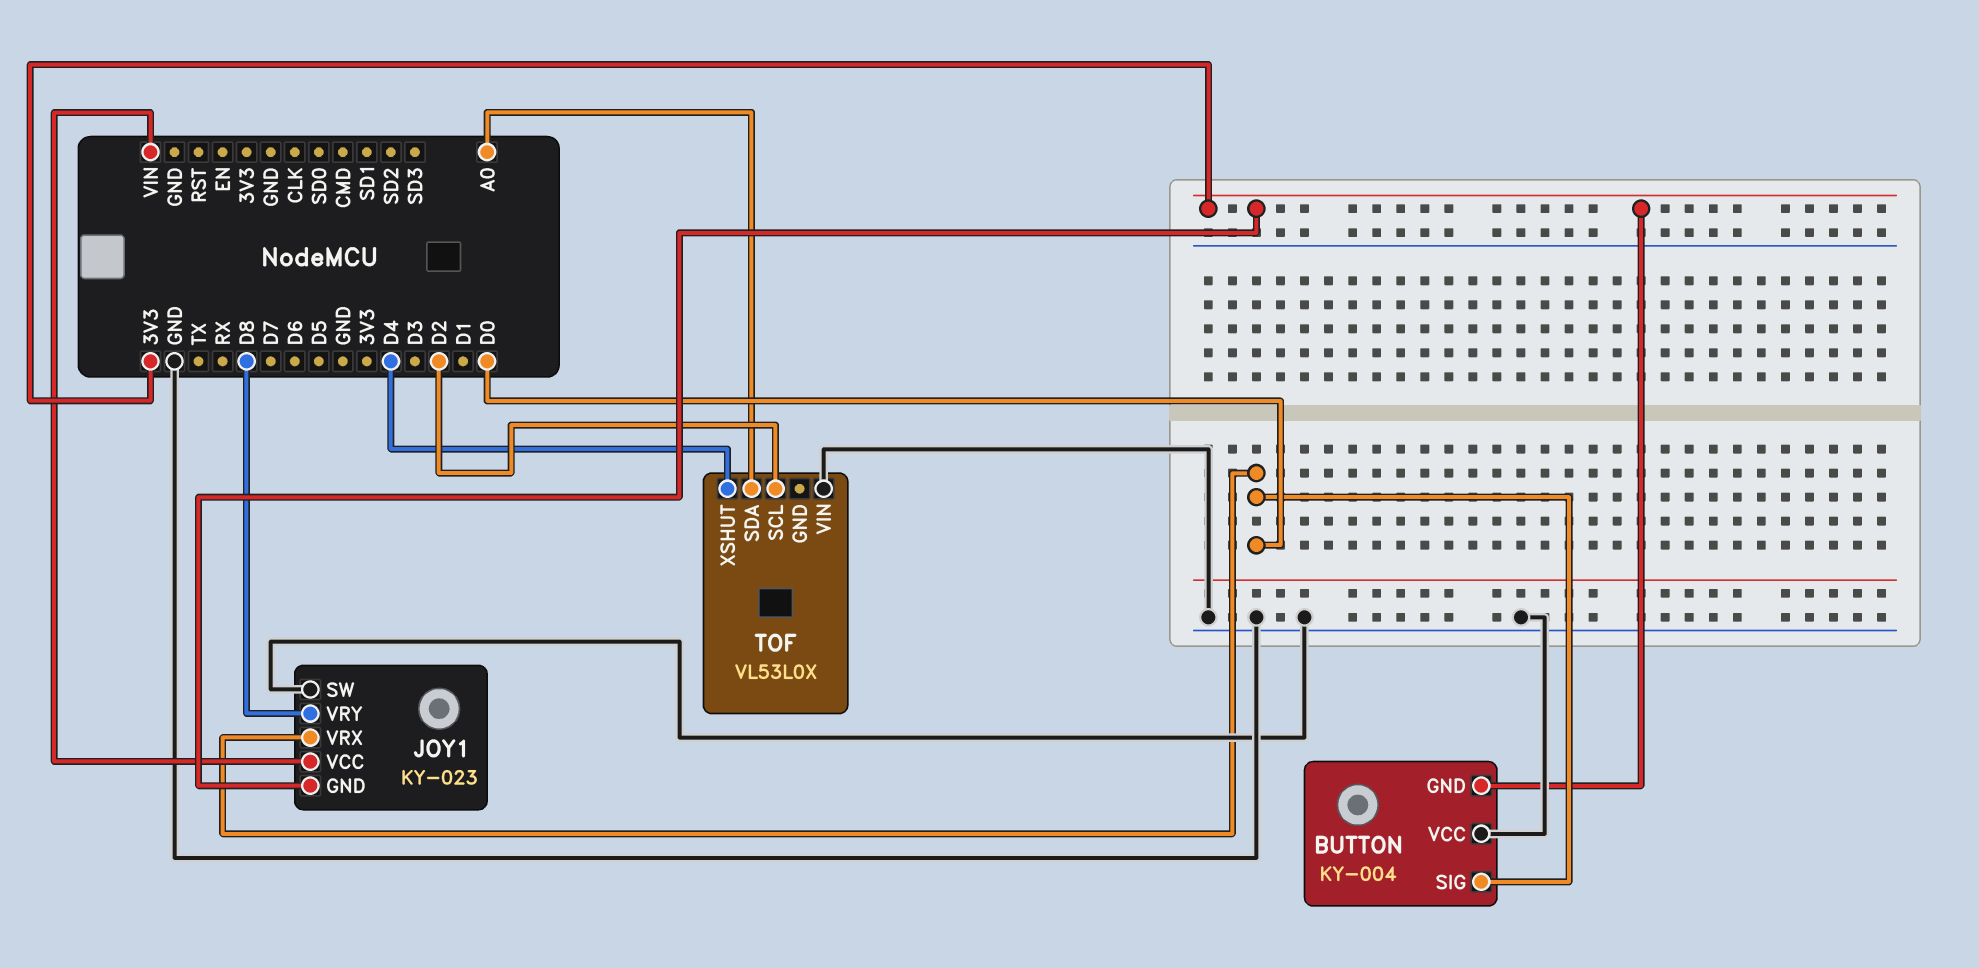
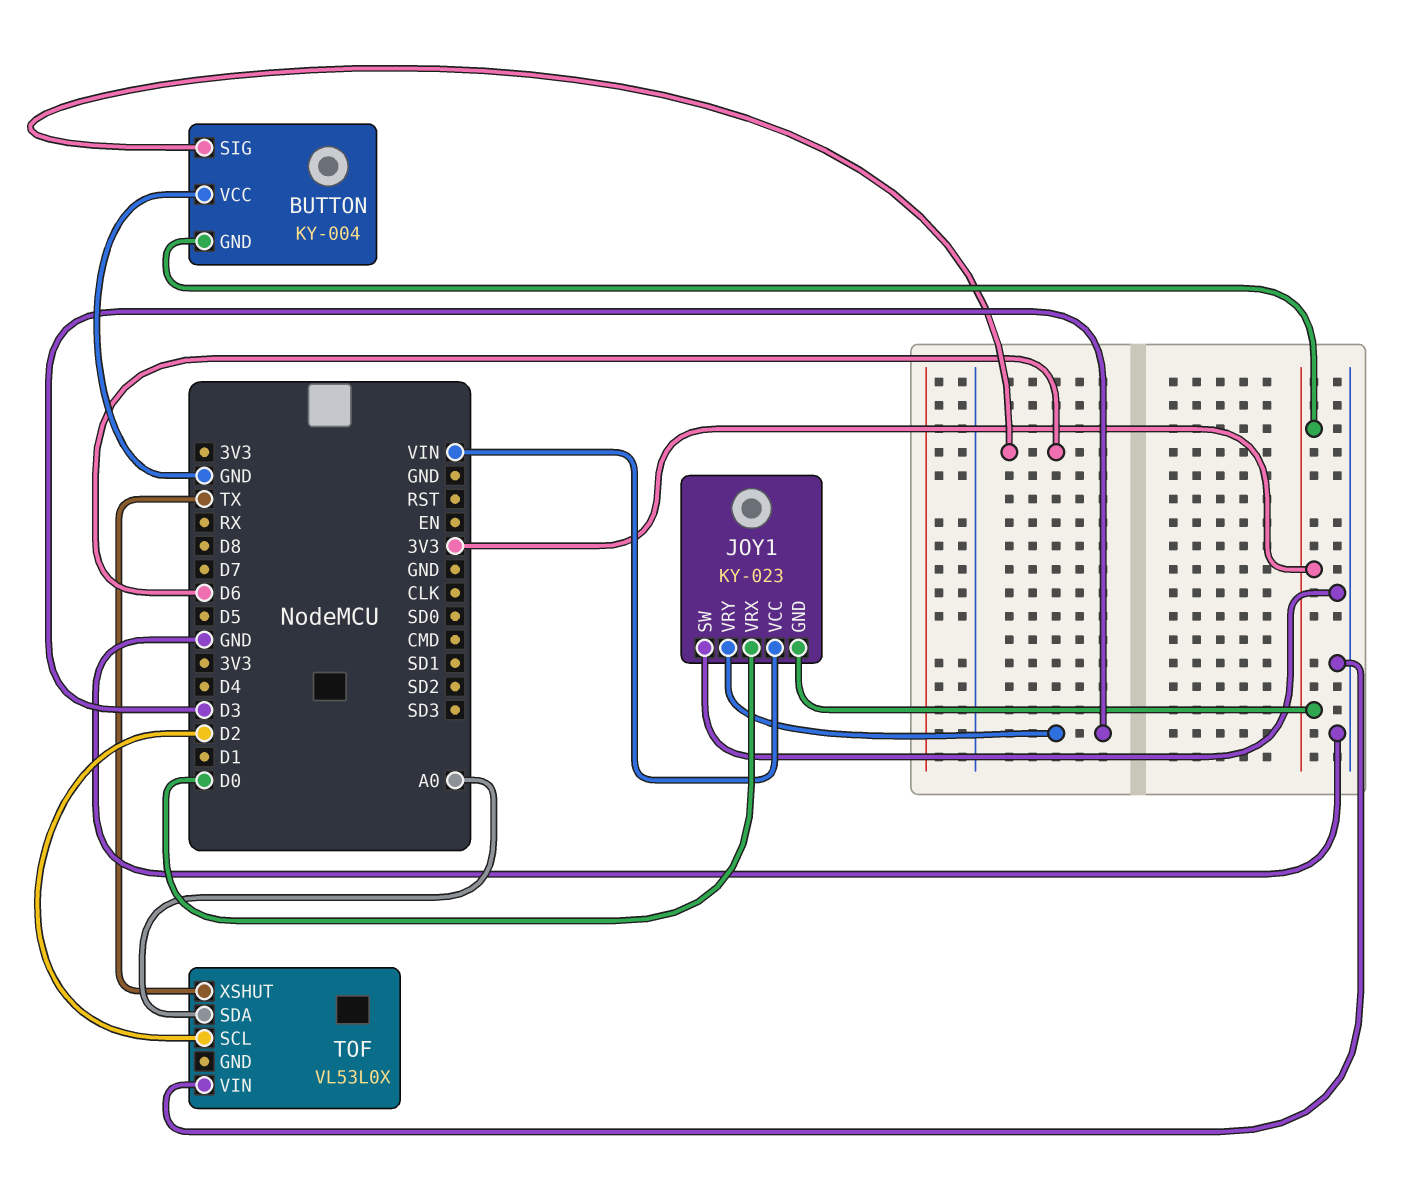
BUTTON pin SIG: D0 -> D6
JOY1 pin VRY: D8 -> D3
TOF pin XSHUT: D4 -> TX

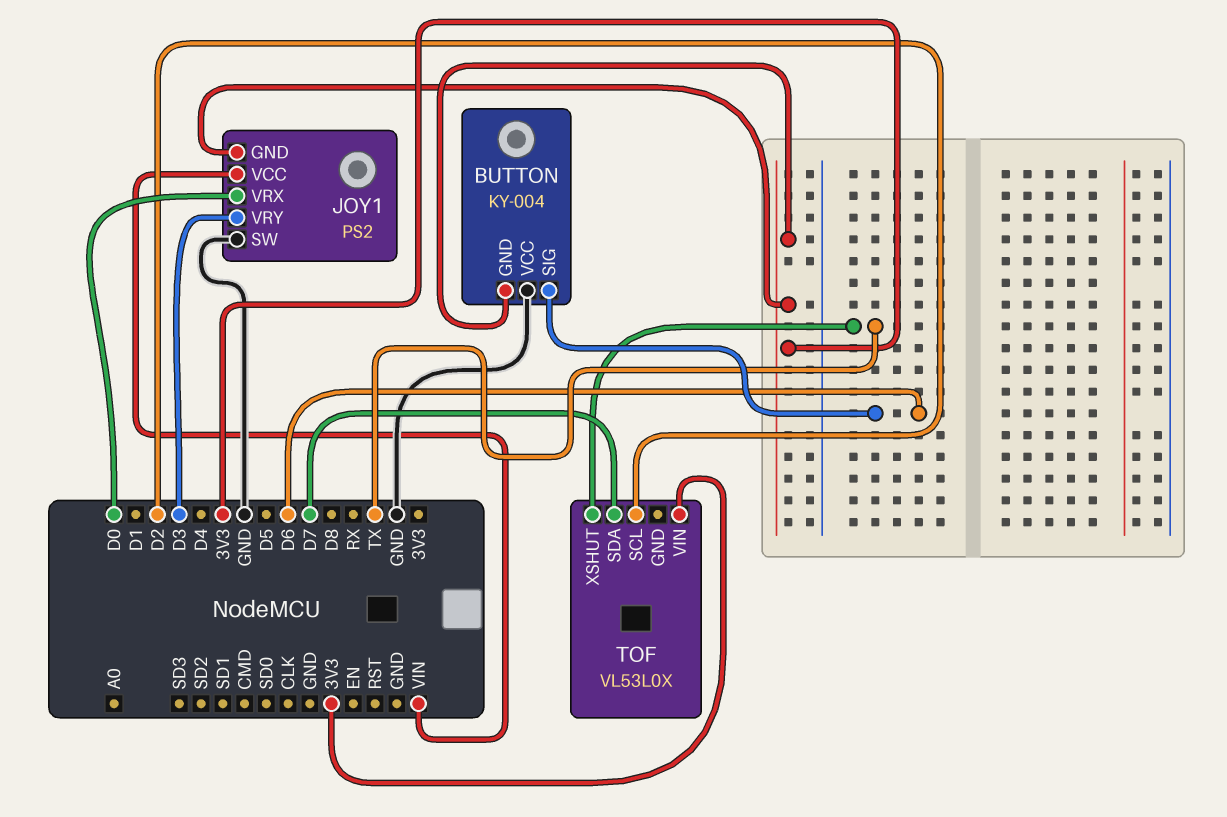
JOY1: KY-023 -> PS2
TOF pin SDA: A0 -> D7
TOF pin VIN: GND -> 3V3

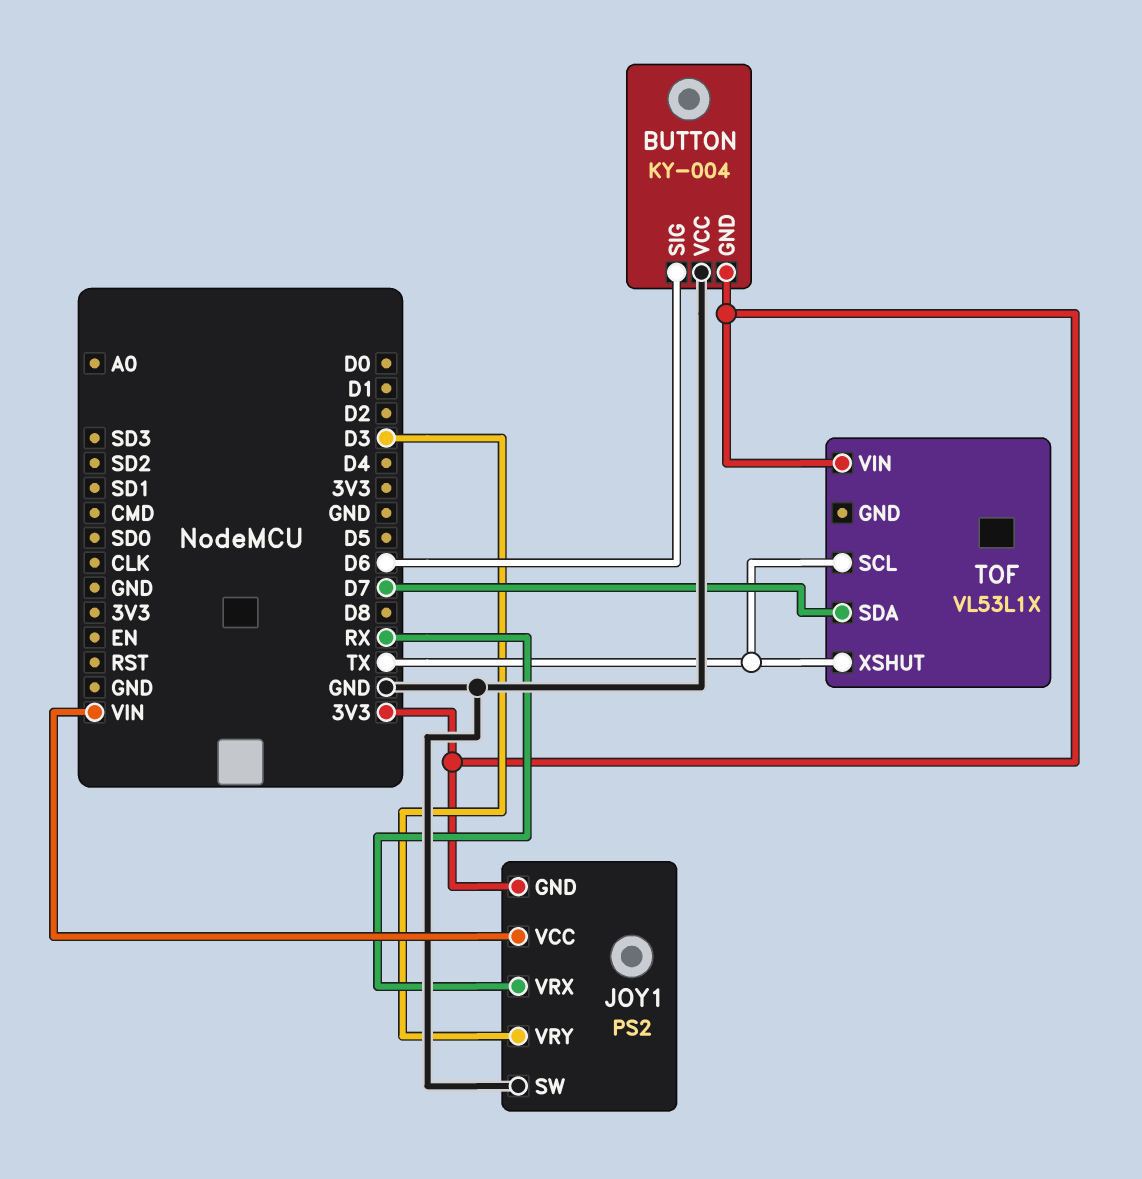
JOY1 pin VRX: D0 -> RX
TOF: VL53L0X -> VL53L1X
TOF pin SCL: D2 -> TX

